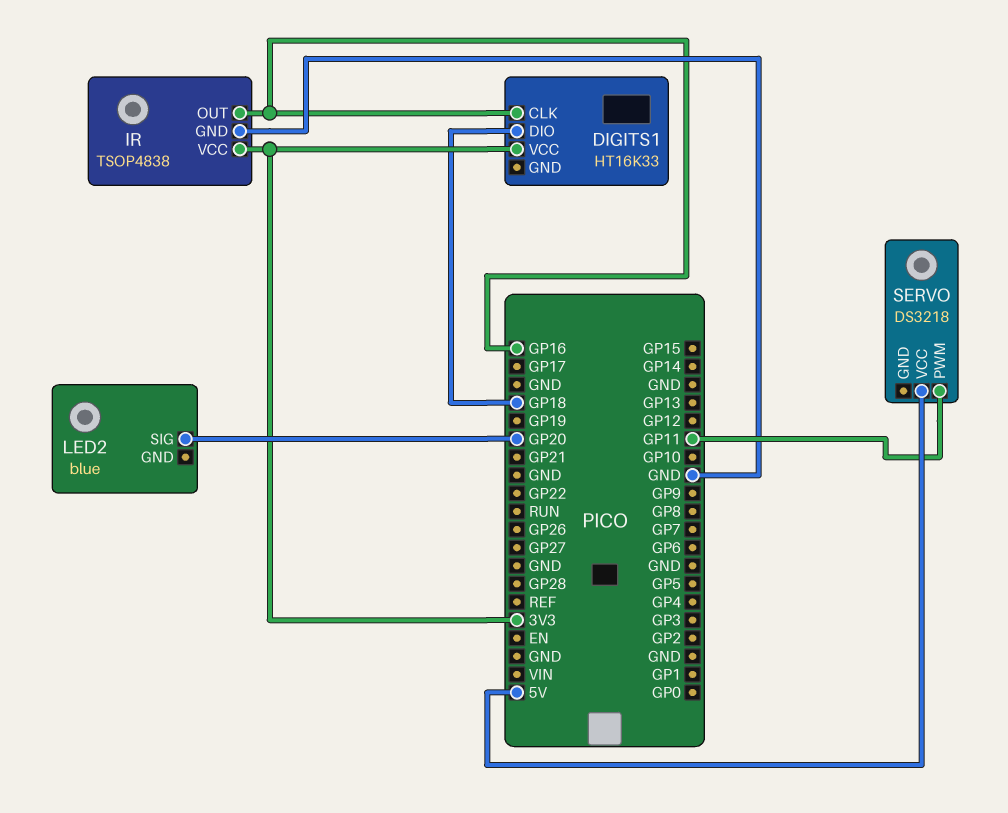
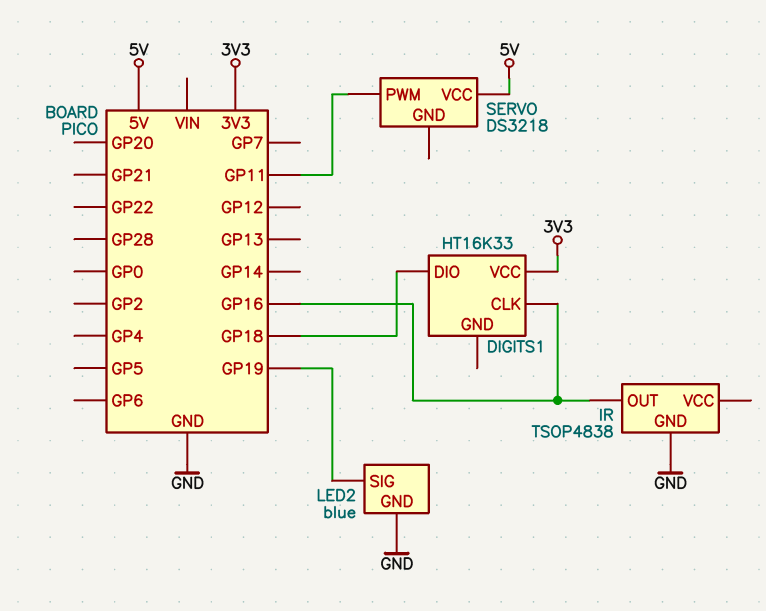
IR pin VCC: 3V3 -> none
LED2 pin GND: none -> GND
LED2 pin SIG: GP20 -> GP19

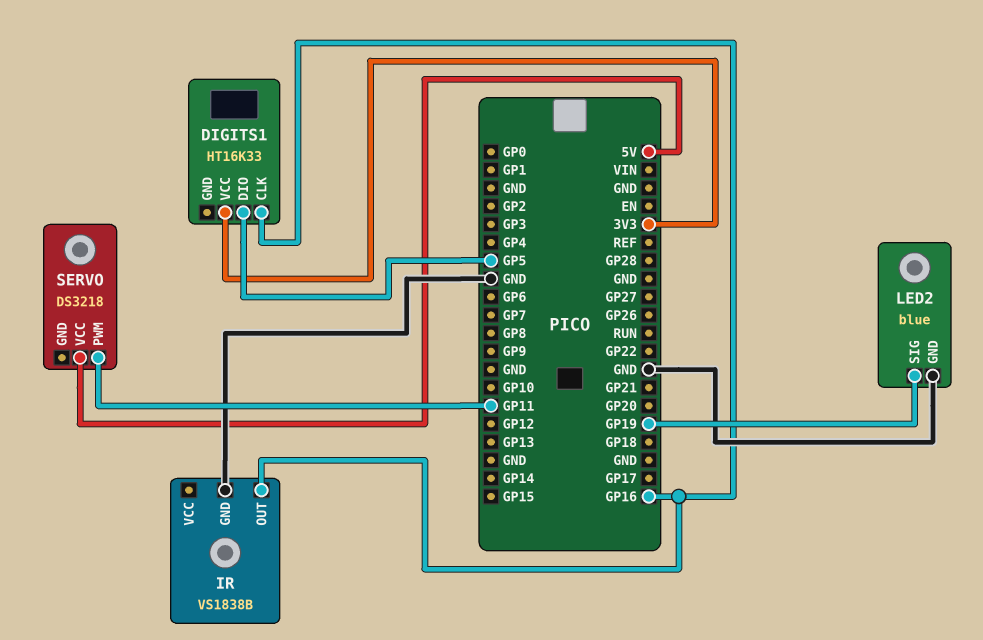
DIGITS1 pin DIO: GP18 -> GP5
IR: TSOP4838 -> VS1838B

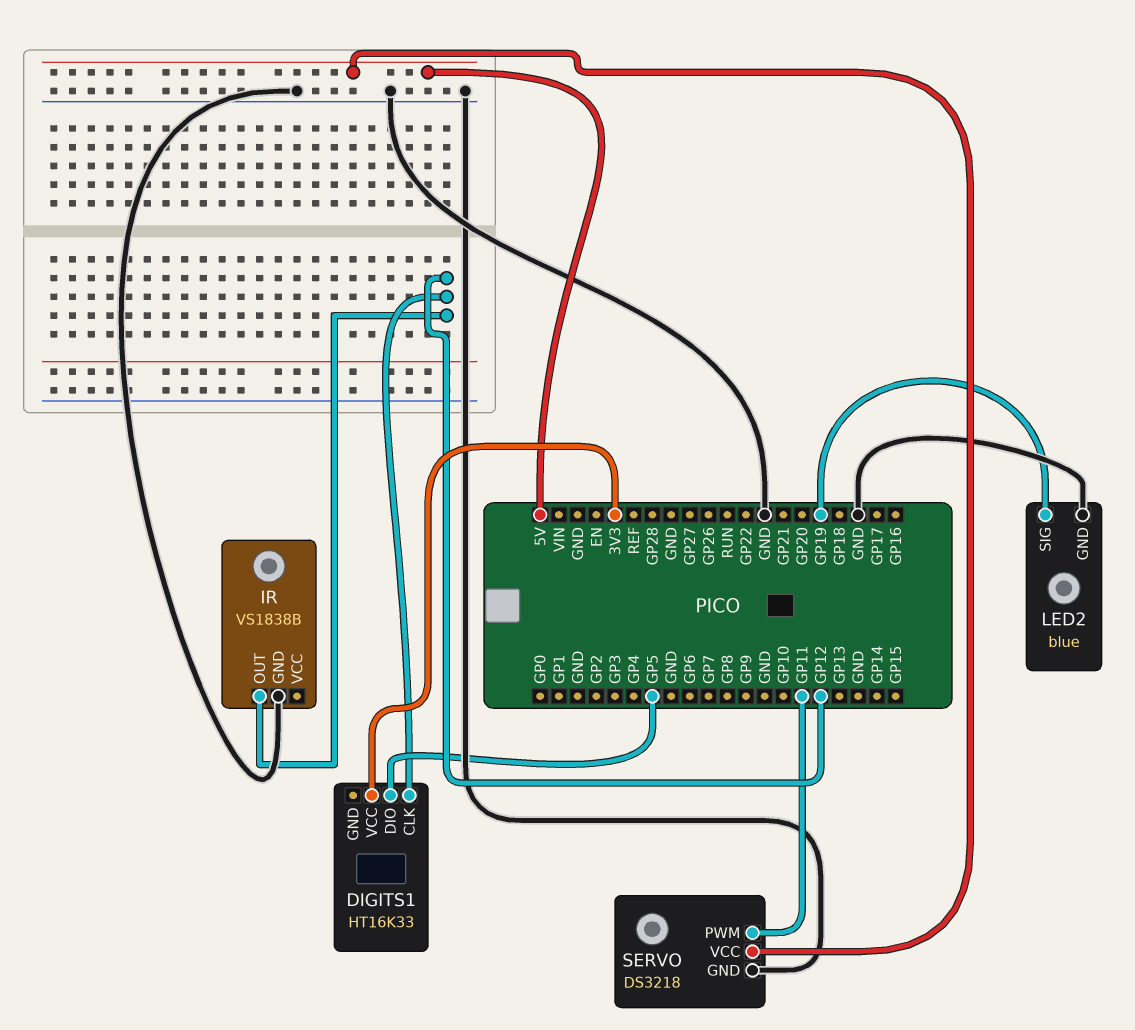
DIGITS1 pin CLK: GP16 -> GP12
IR pin OUT: GP16 -> GP12
SERVO pin GND: none -> GND

